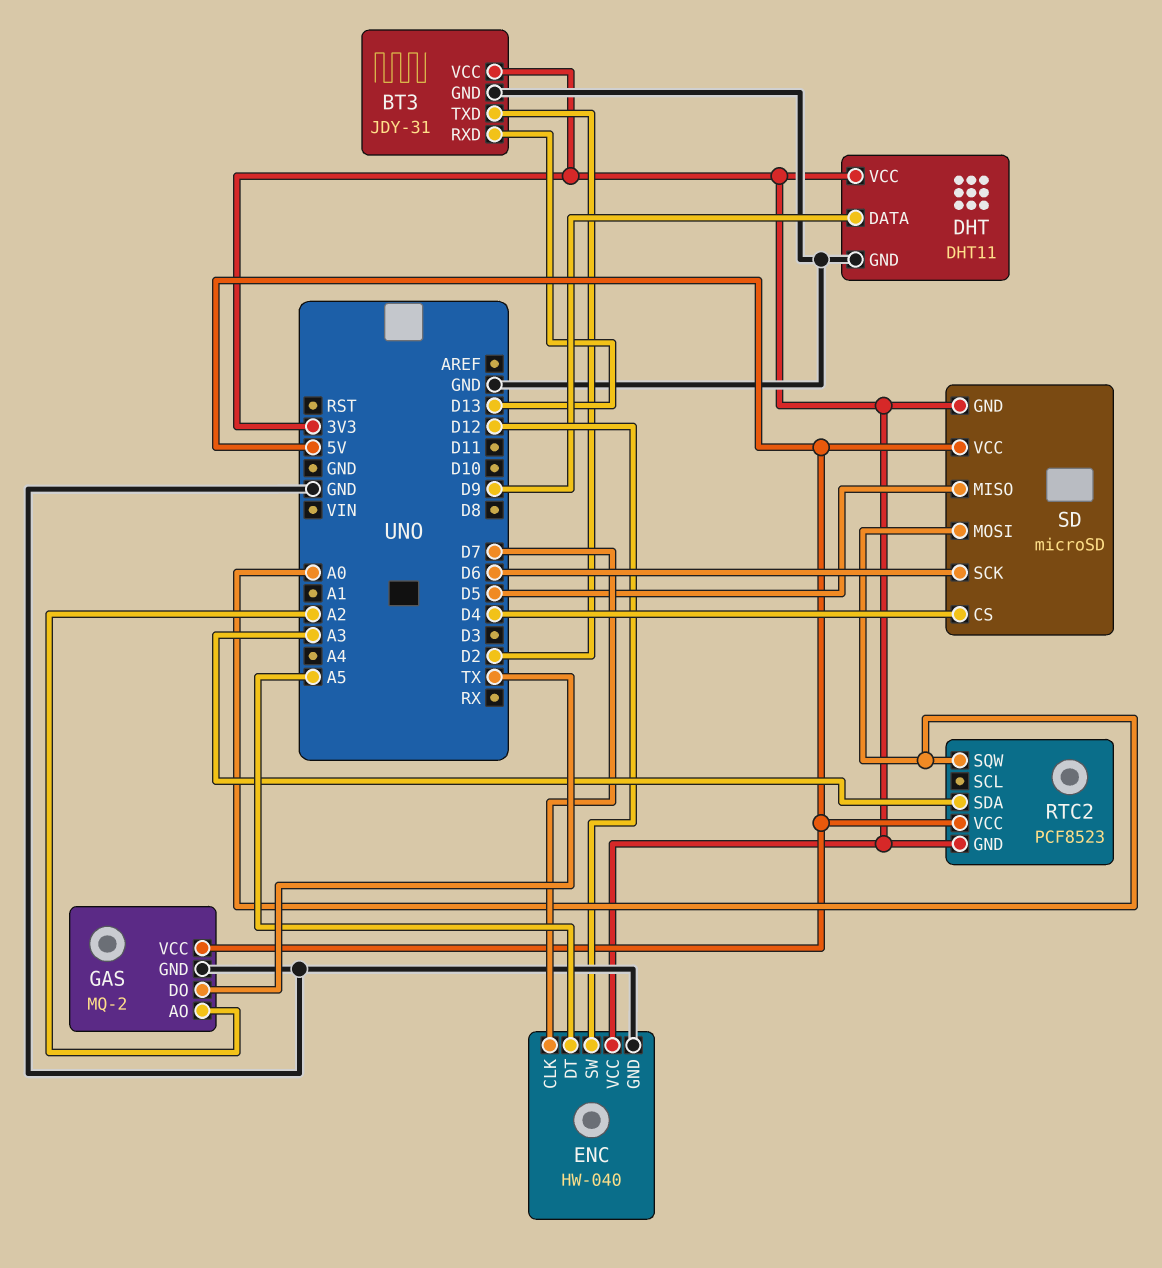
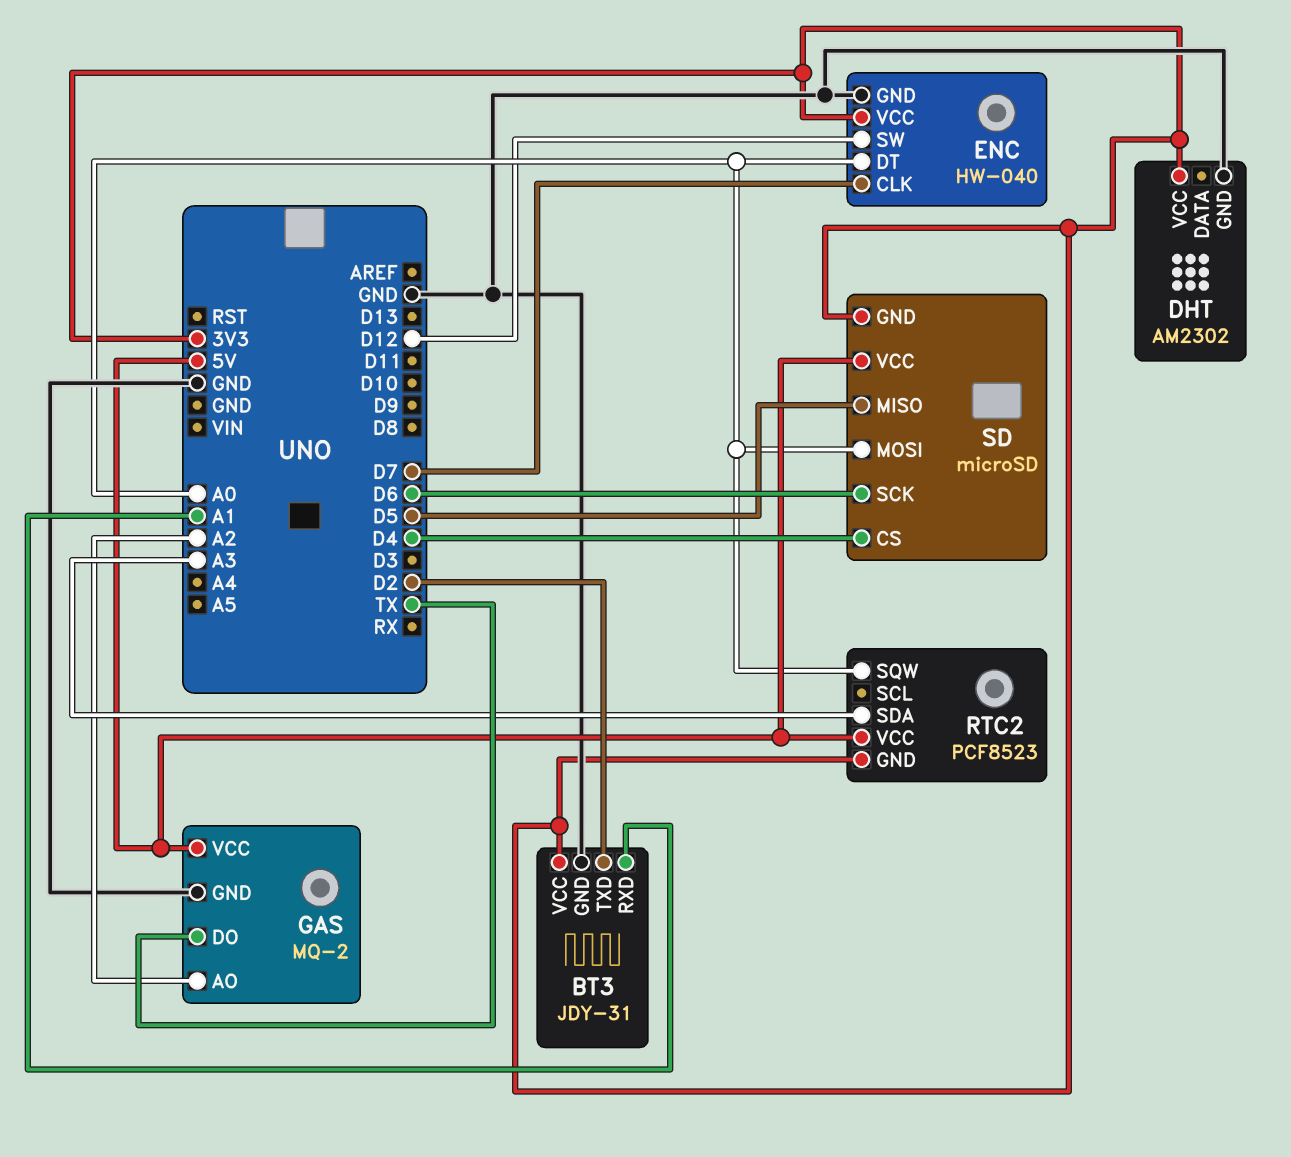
BT3 pin RXD: D13 -> A1
DHT: DHT11 -> AM2302
DHT pin DATA: D9 -> none
ENC pin DT: A5 -> A0

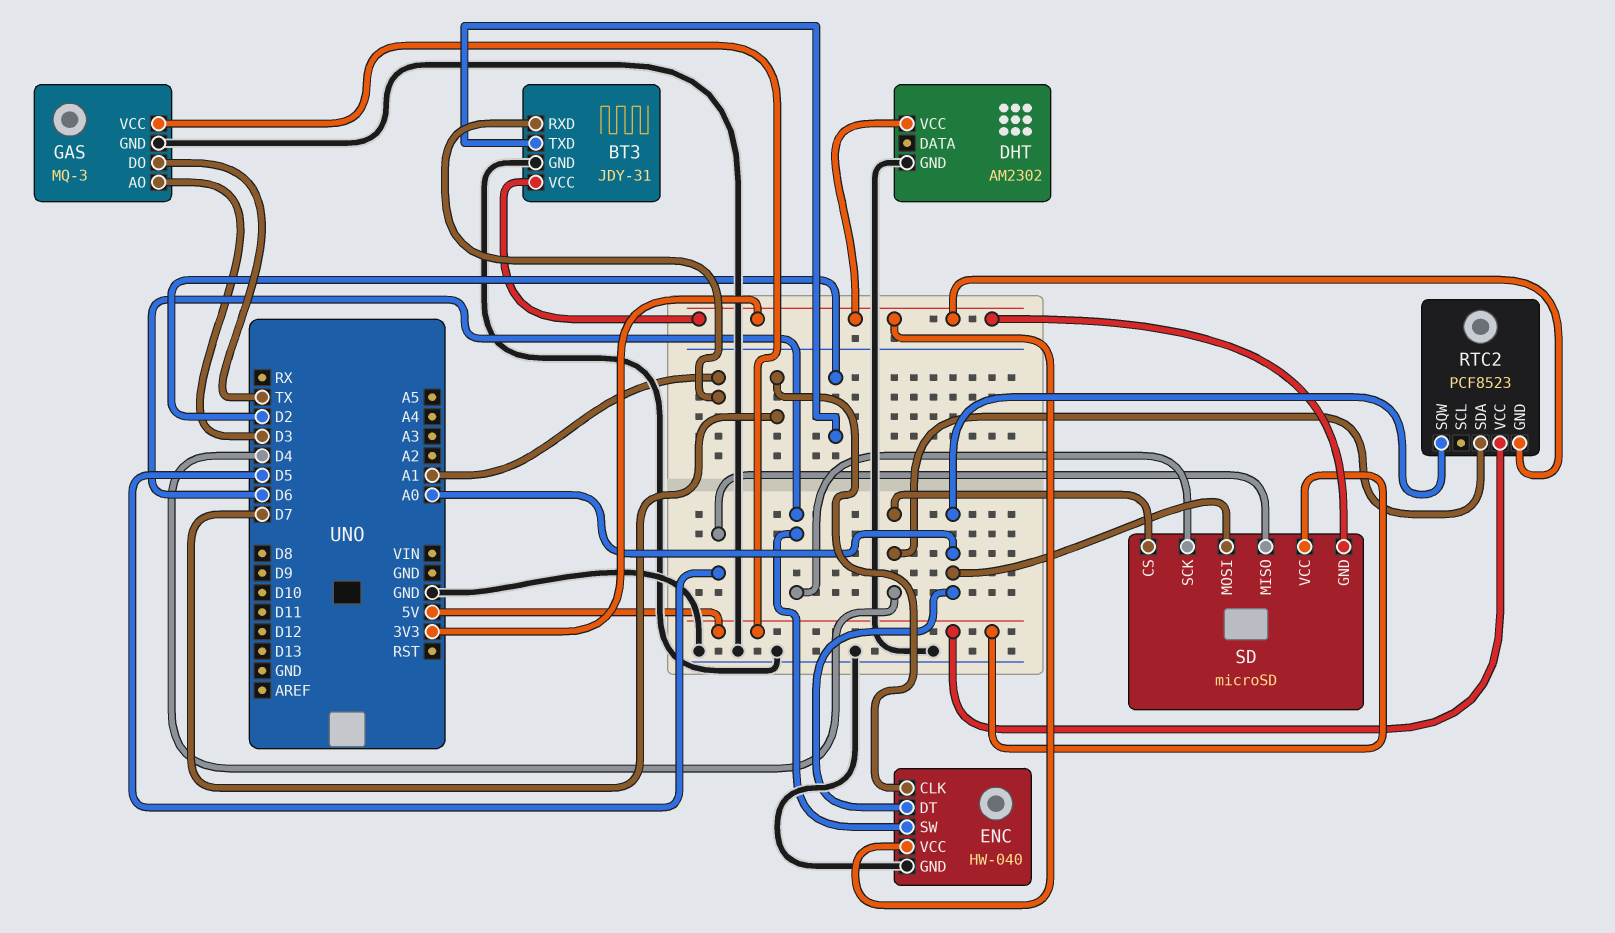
ENC pin SW: D12 -> D6
GAS: MQ-2 -> MQ-3
GAS pin AO: A2 -> D3
RTC2 pin SDA: A3 -> D4

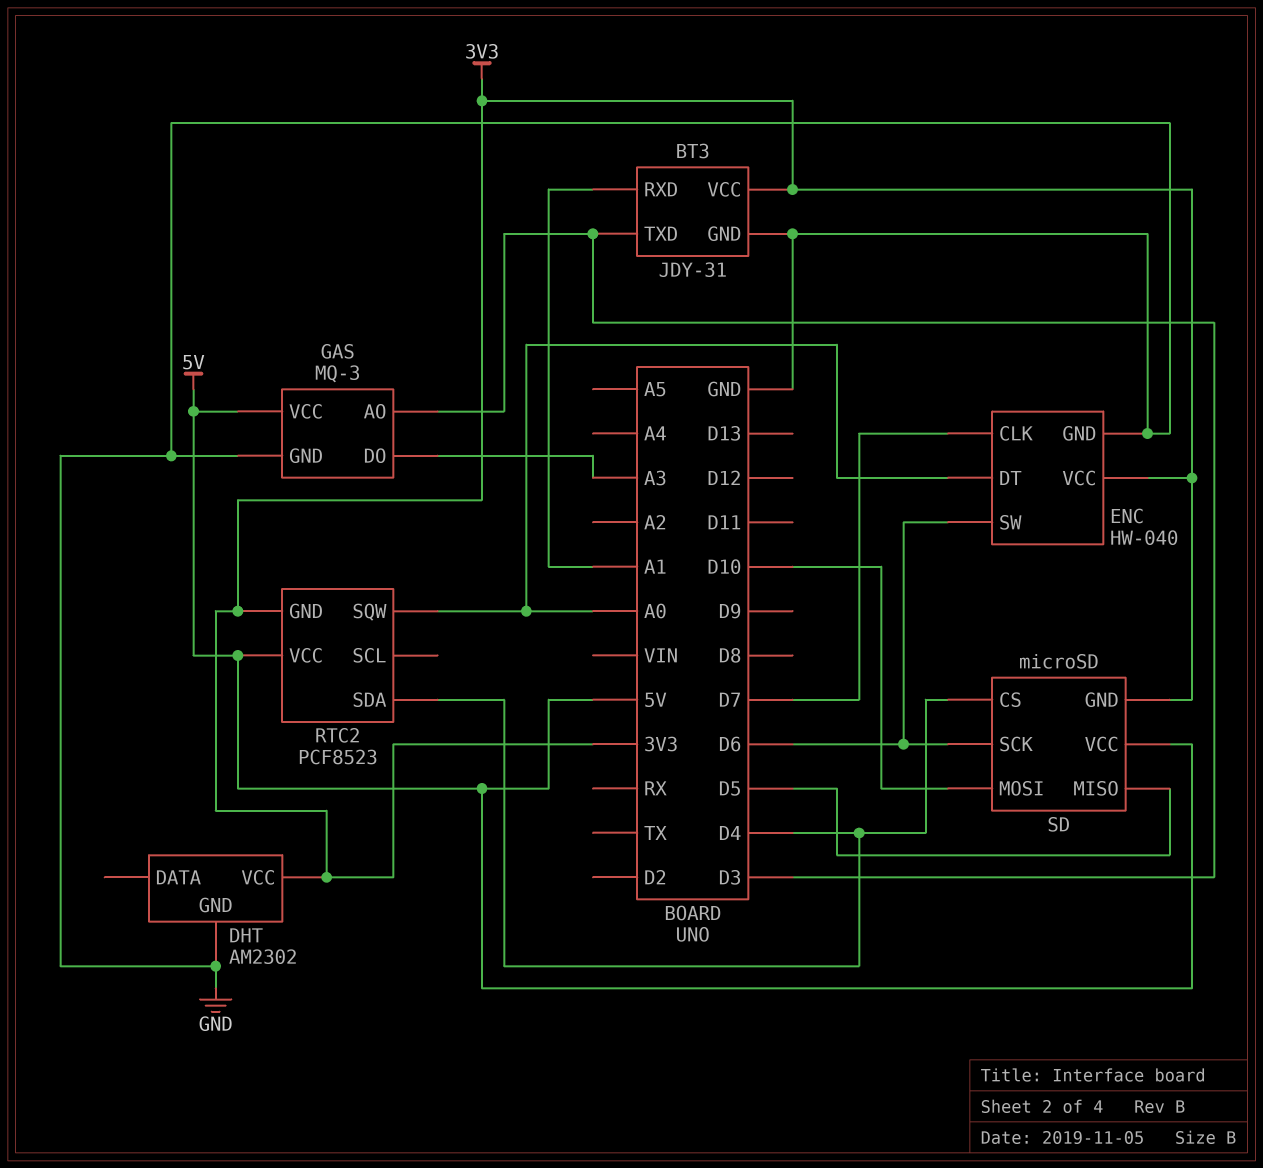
BT3 pin TXD: D2 -> D3
GAS pin DO: TX -> A3
SD pin MOSI: A0 -> D10

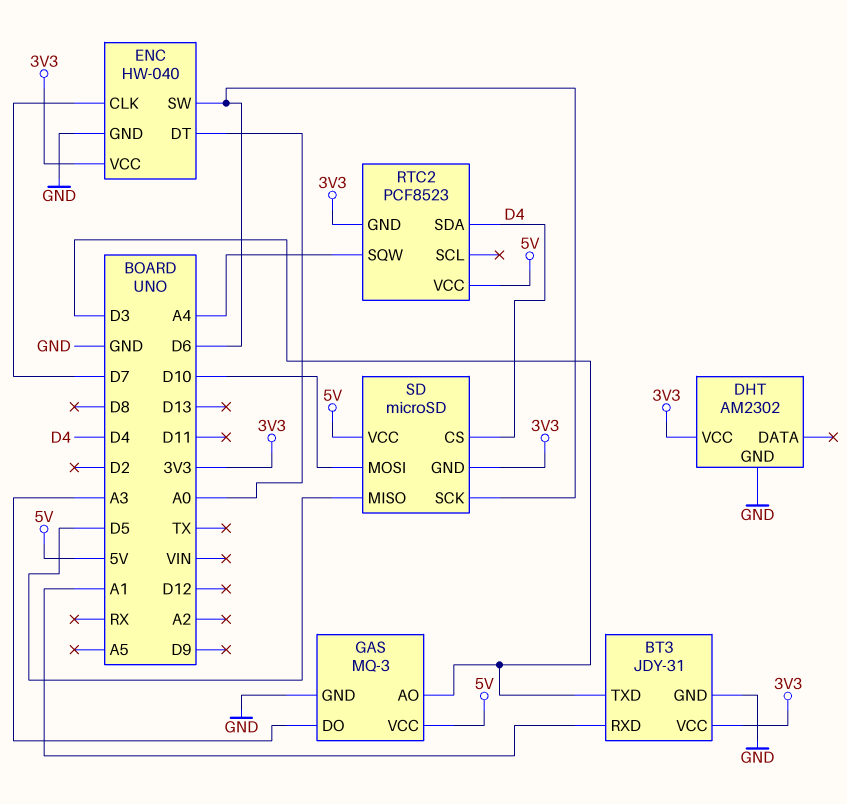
RTC2 pin SQW: A0 -> A4

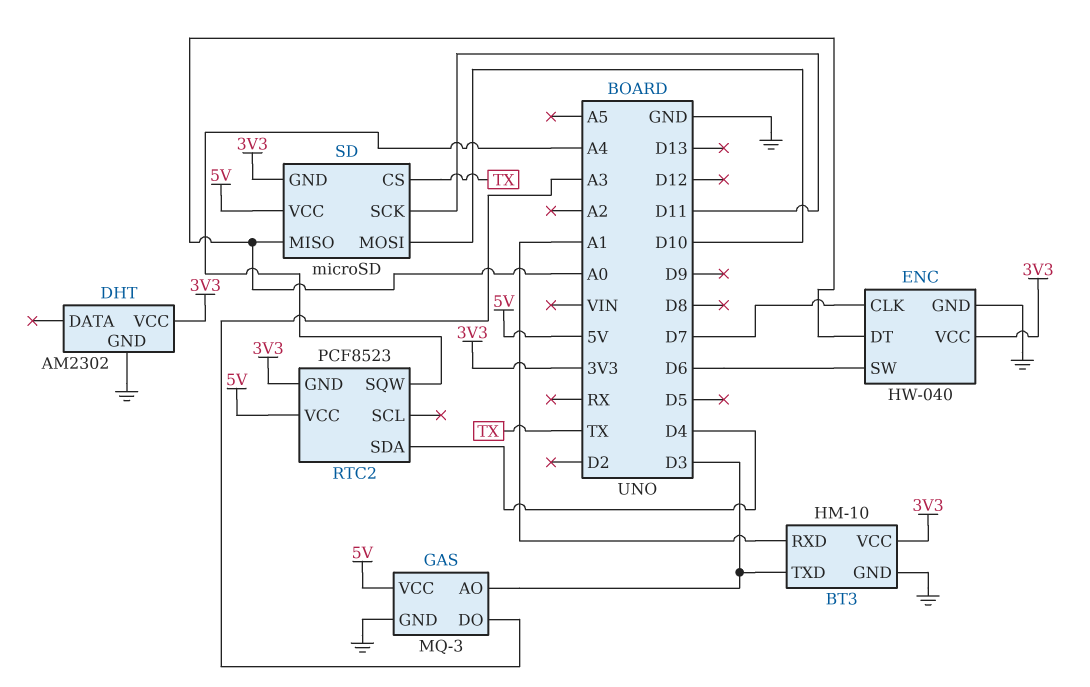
BT3: JDY-31 -> HM-10
SD pin CS: D4 -> TX
SD pin MISO: D5 -> A0
SD pin SCK: D6 -> D11

